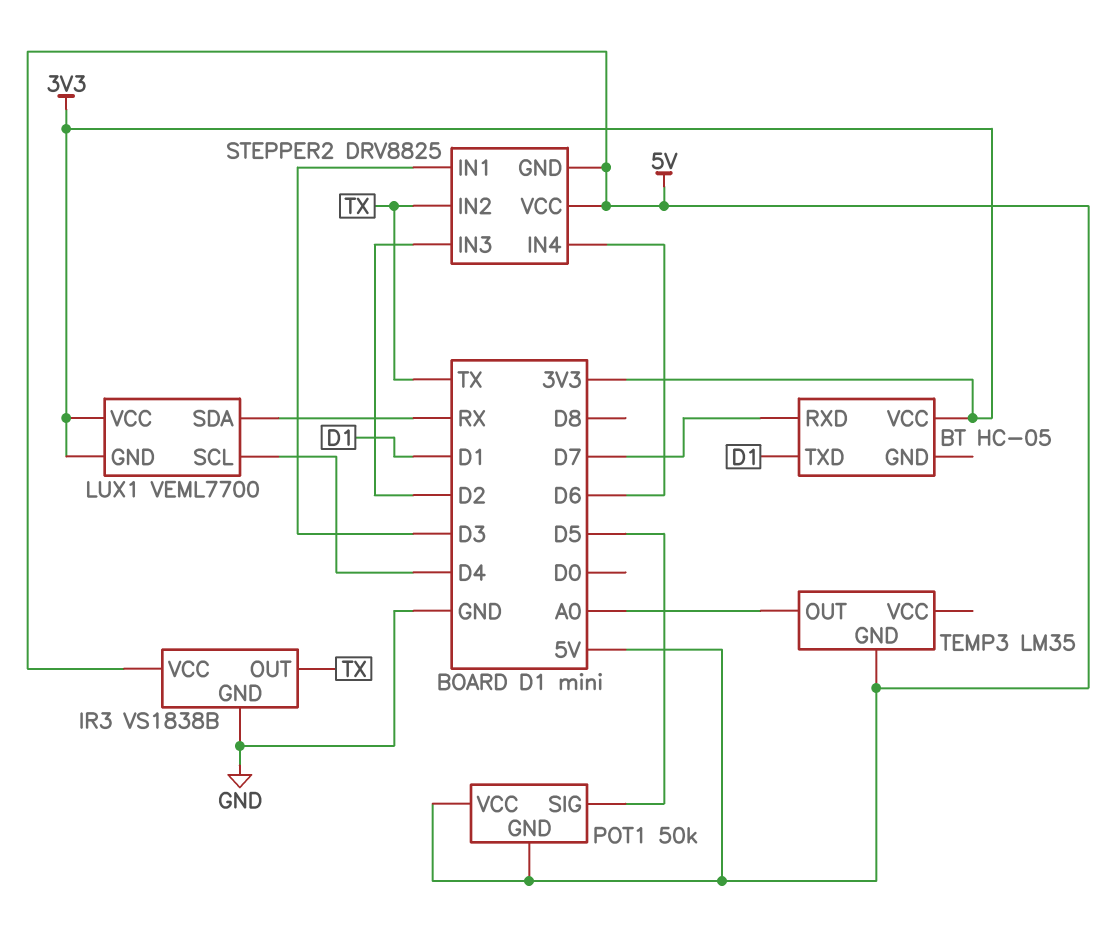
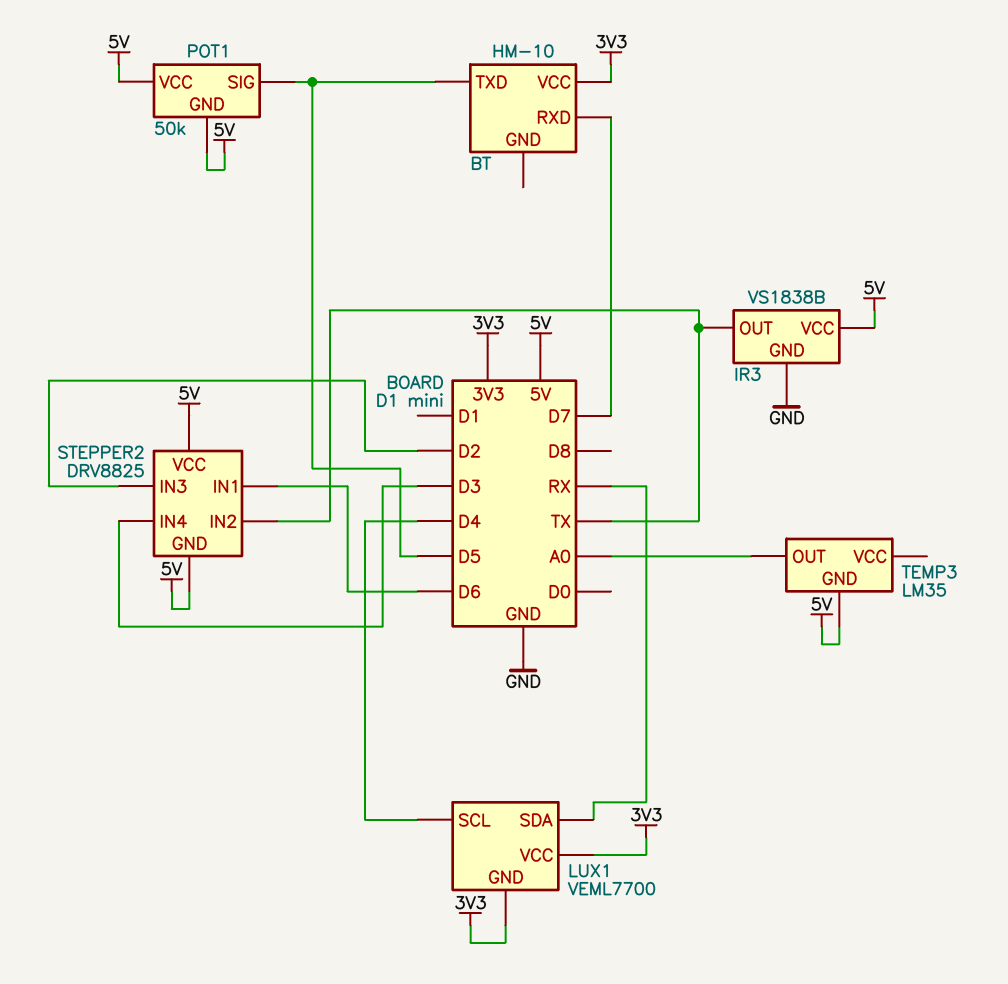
BT: HC-05 -> HM-10
BT pin TXD: D1 -> D5
STEPPER2 pin IN1: D3 -> D6
STEPPER2 pin IN4: D6 -> D3

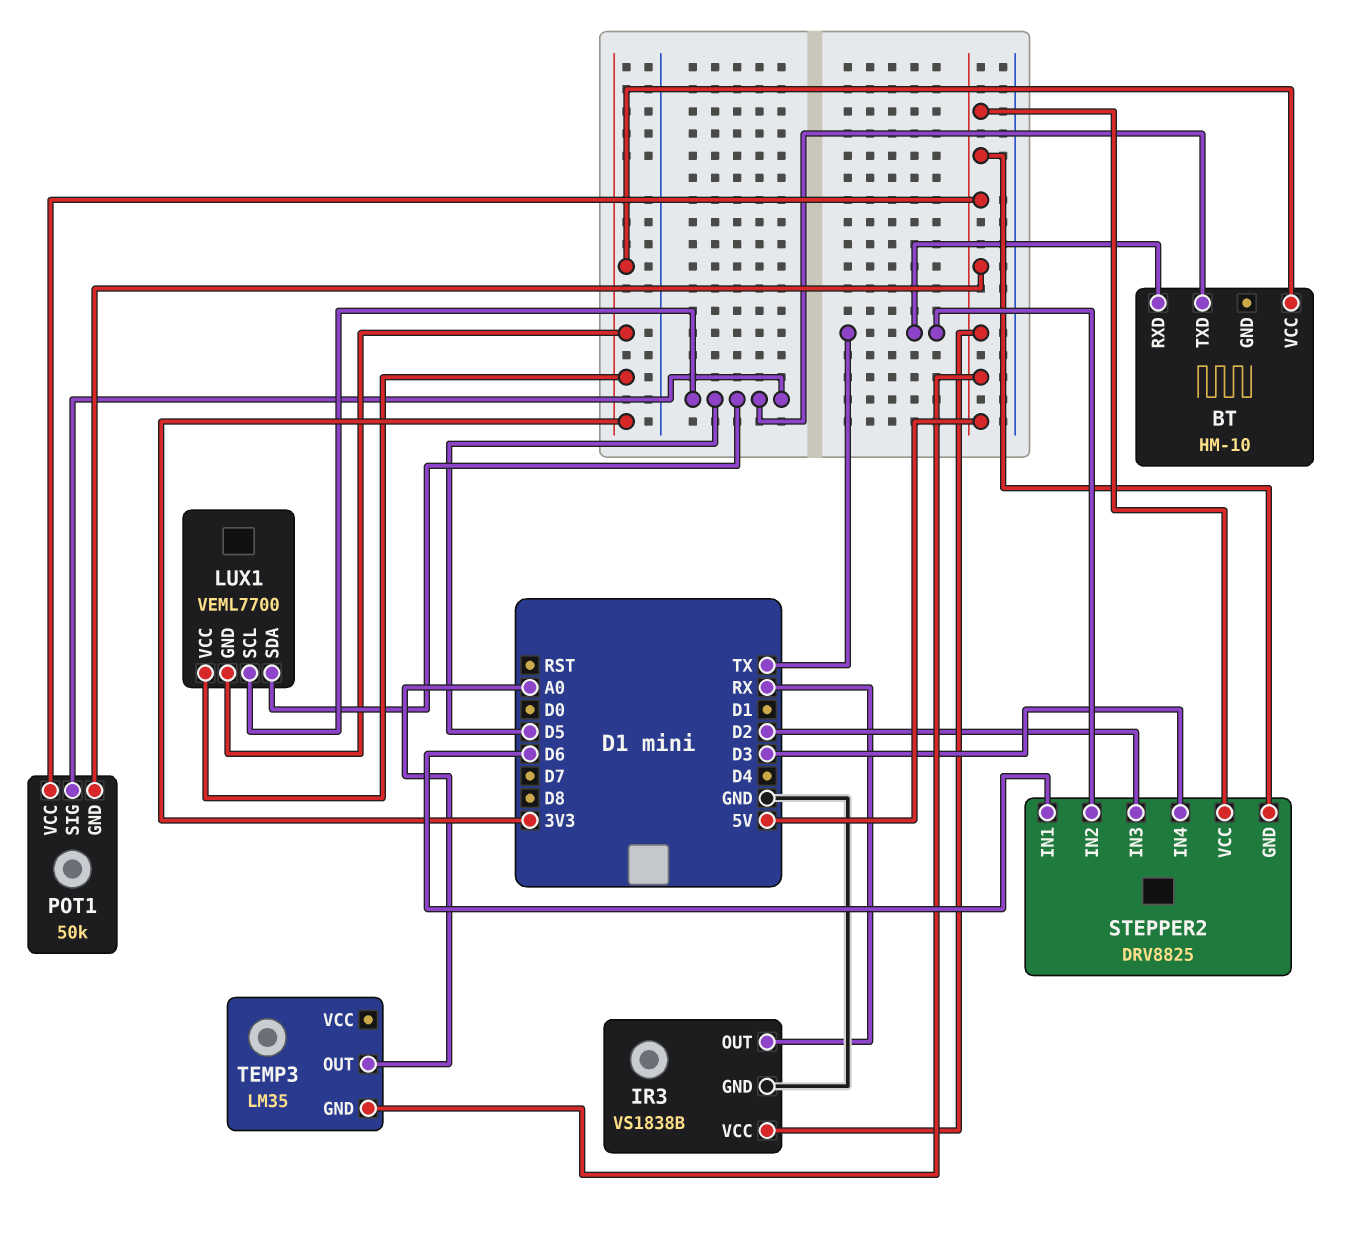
BT pin RXD: D7 -> TX
IR3 pin OUT: TX -> RX
LUX1 pin SCL: D4 -> D5
LUX1 pin SDA: RX -> D5

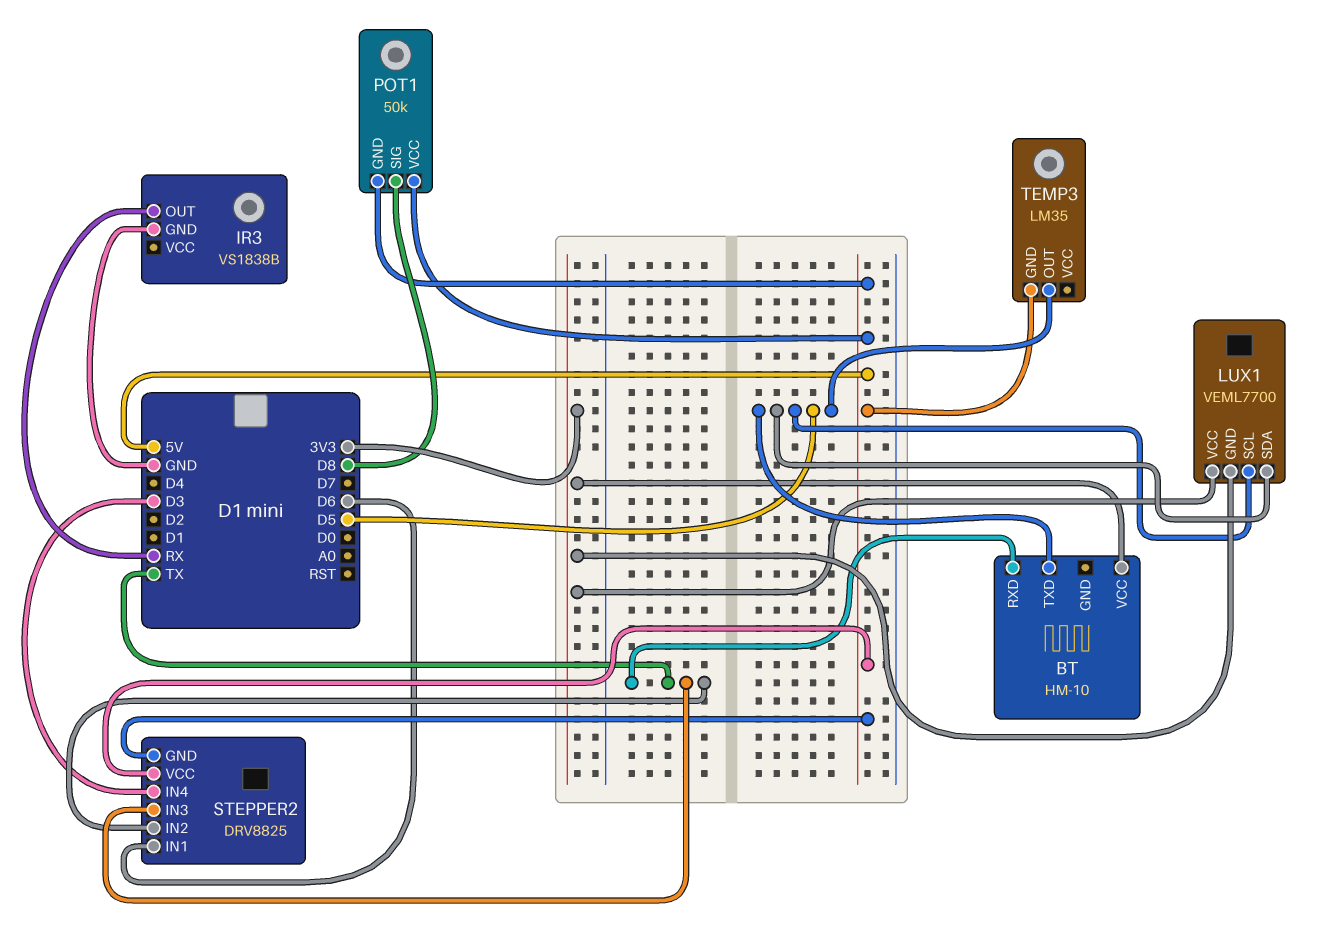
IR3 pin VCC: 5V -> none
POT1 pin SIG: D5 -> D8
STEPPER2 pin IN3: D2 -> TX
TEMP3 pin OUT: A0 -> D5

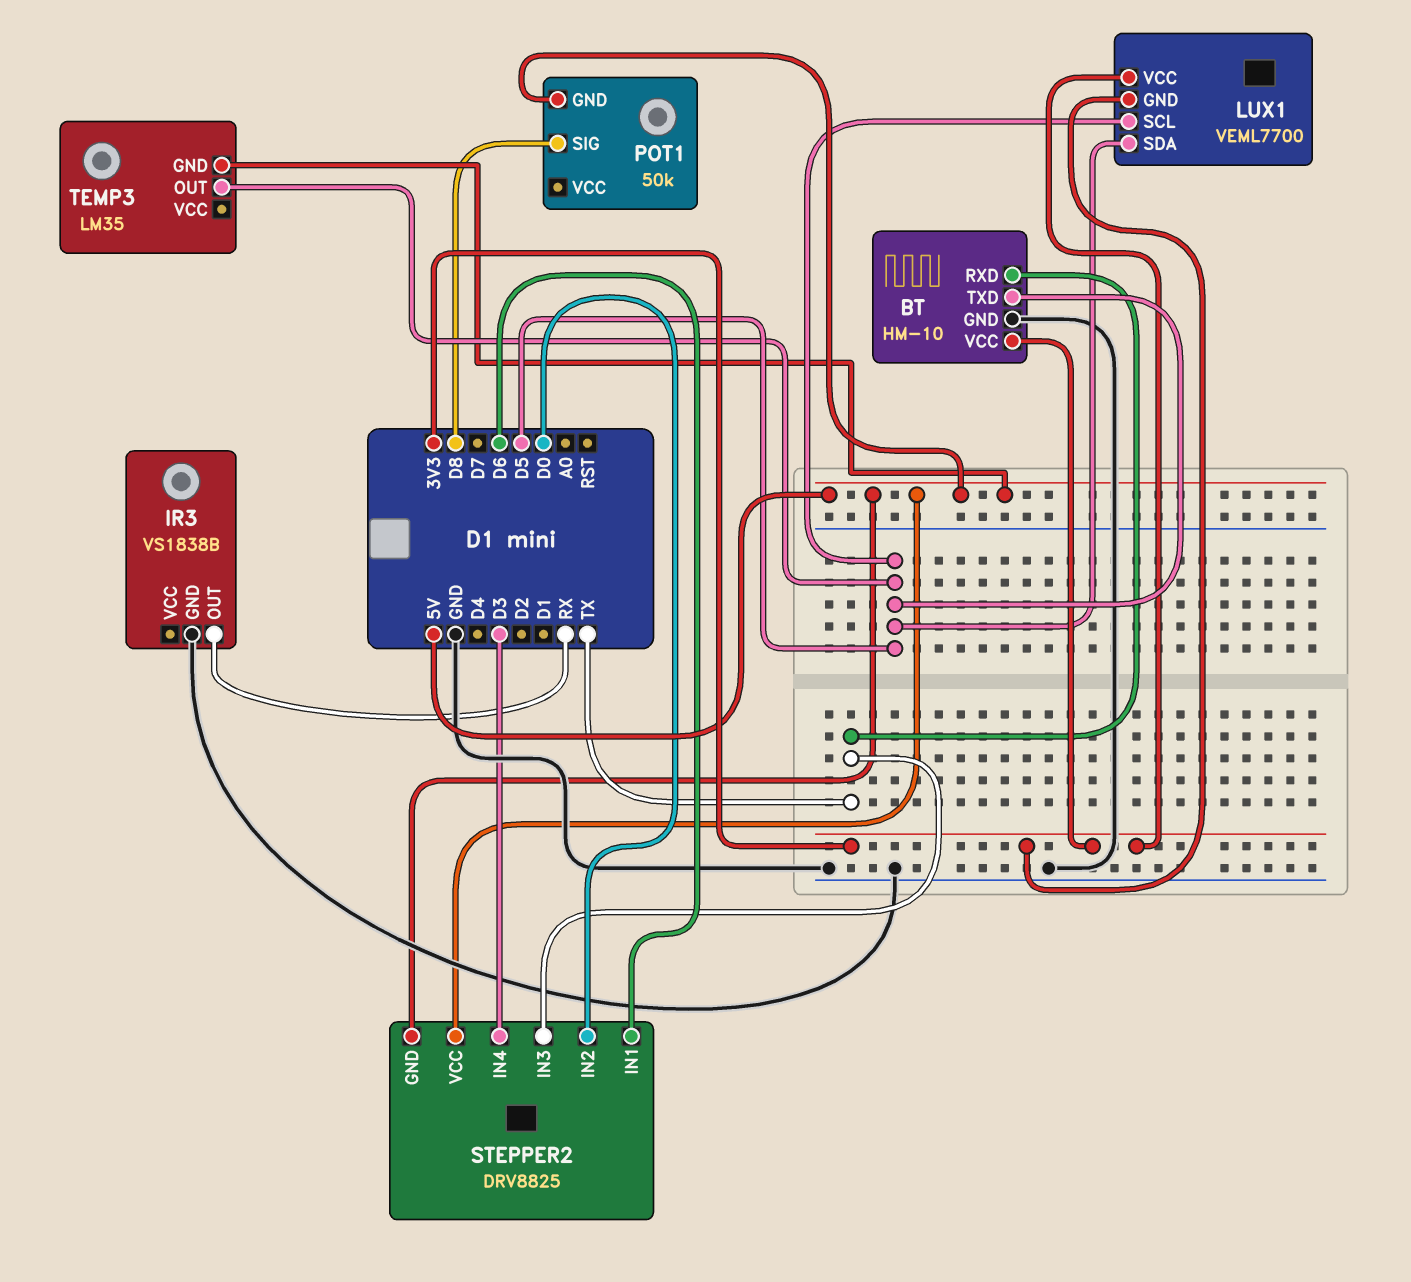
BT pin GND: none -> GND
POT1 pin VCC: 5V -> none
STEPPER2 pin IN2: TX -> D0

